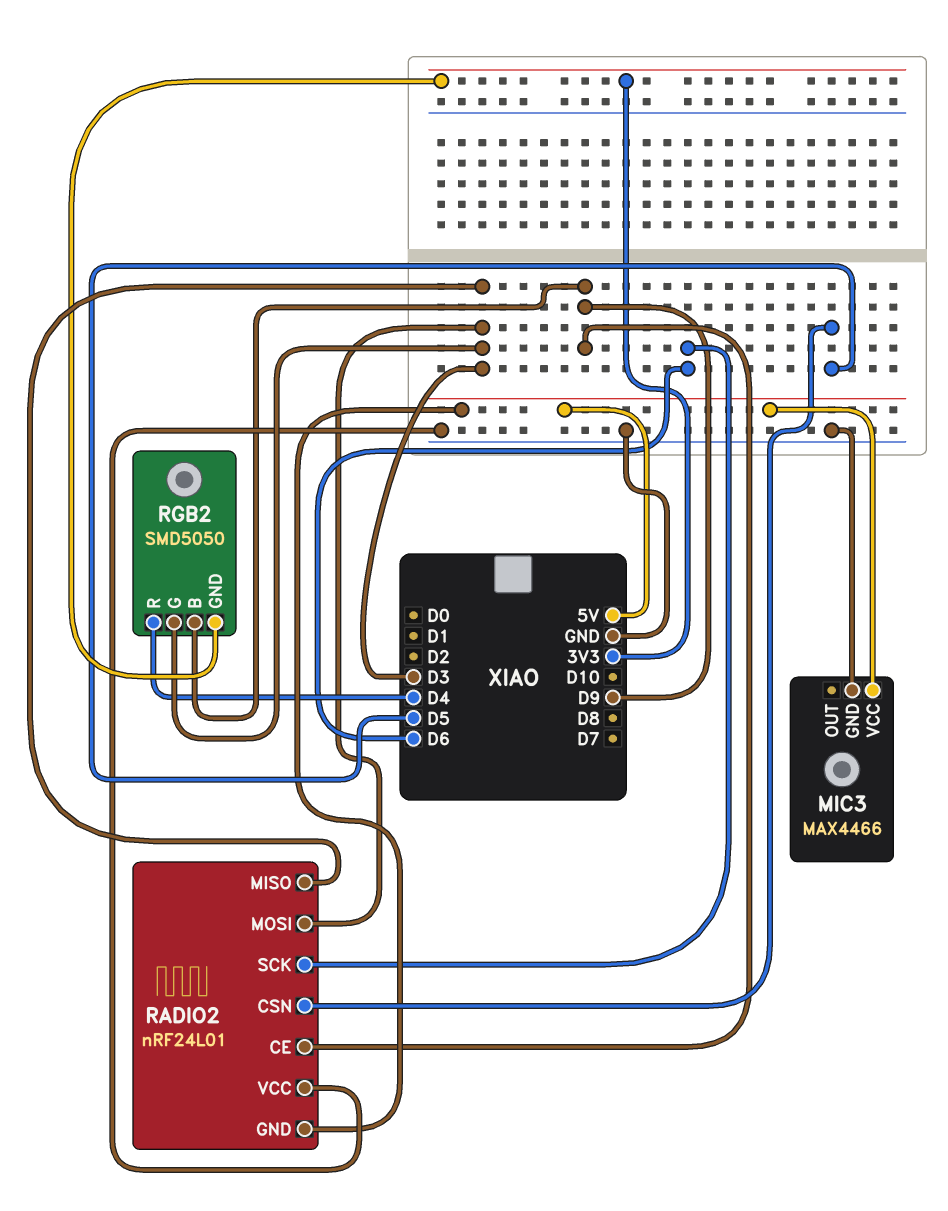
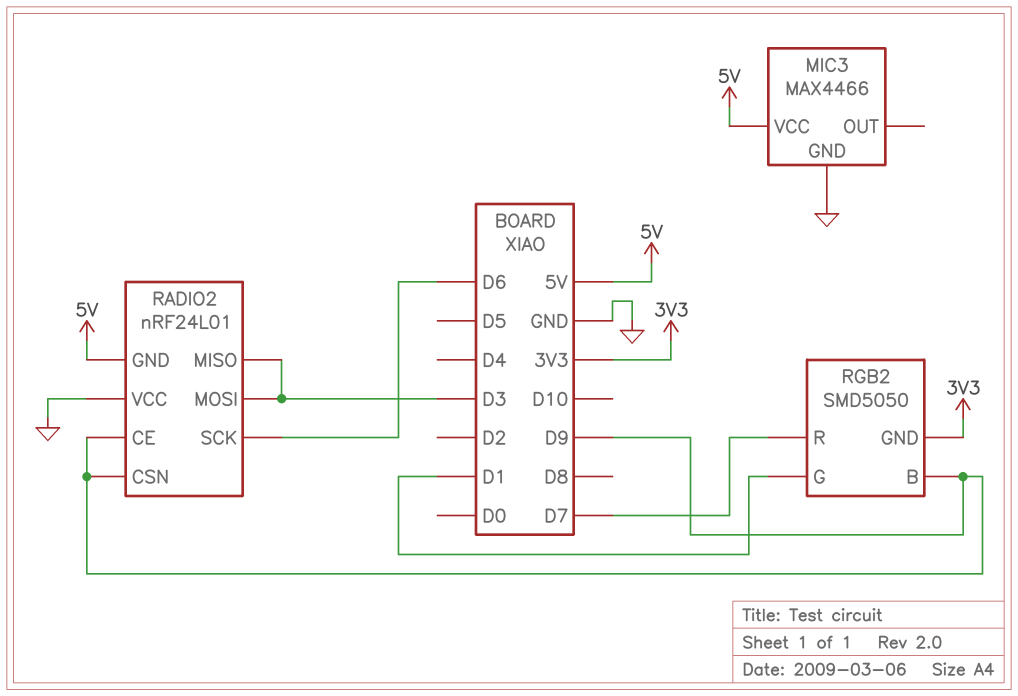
RADIO2 pin CSN: D5 -> D9
RGB2 pin G: D3 -> D1
RGB2 pin R: D4 -> D7

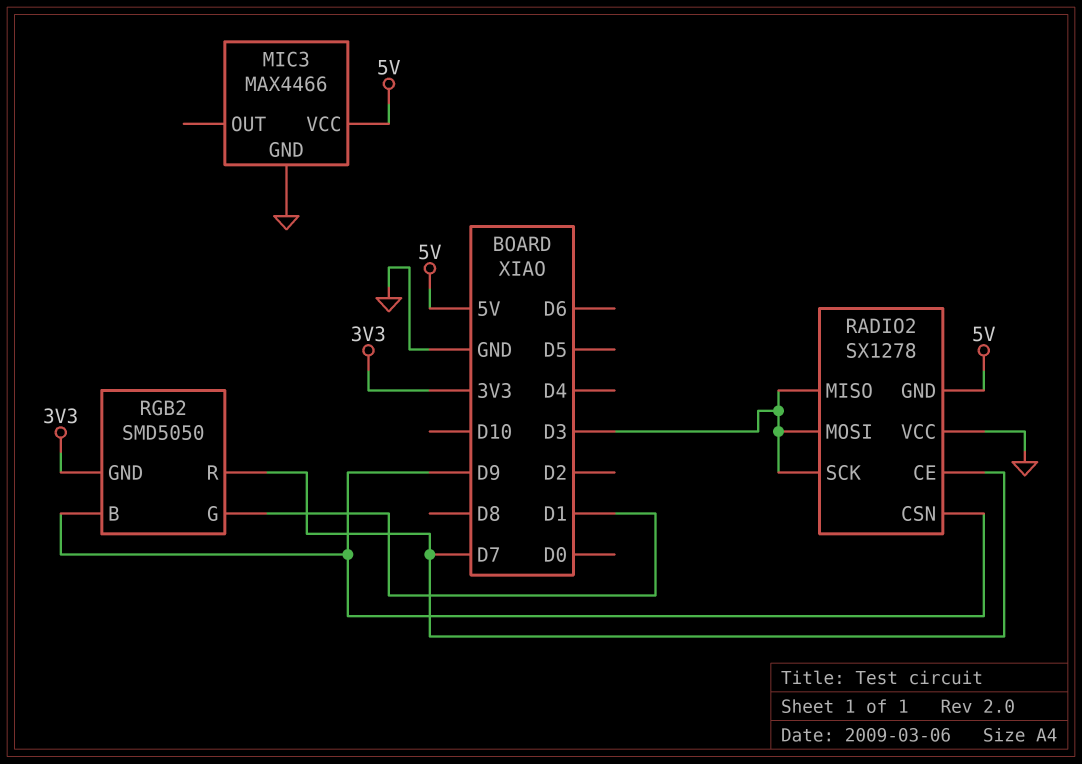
RADIO2: nRF24L01 -> SX1278
RADIO2 pin CE: D9 -> D7
RADIO2 pin SCK: D6 -> D3

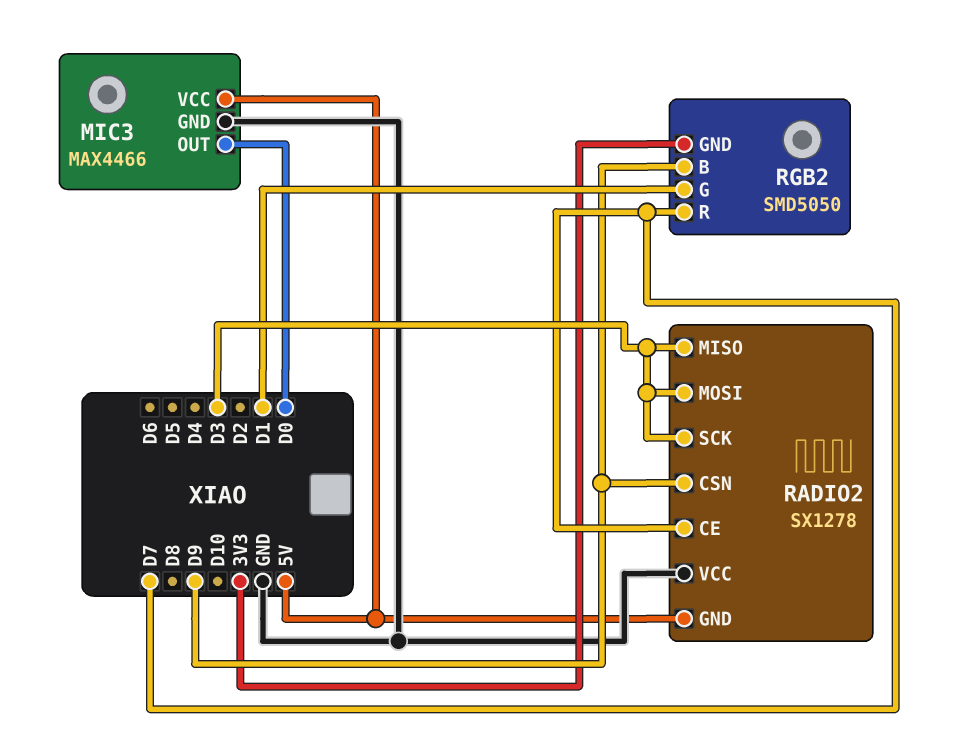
MIC3 pin OUT: none -> D0

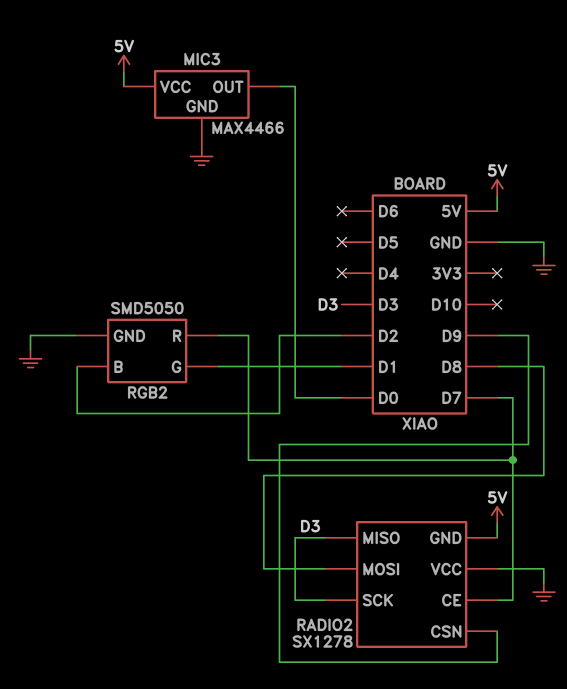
RADIO2 pin MOSI: D3 -> D8
RGB2 pin B: D9 -> D2
RGB2 pin GND: 3V3 -> GND

